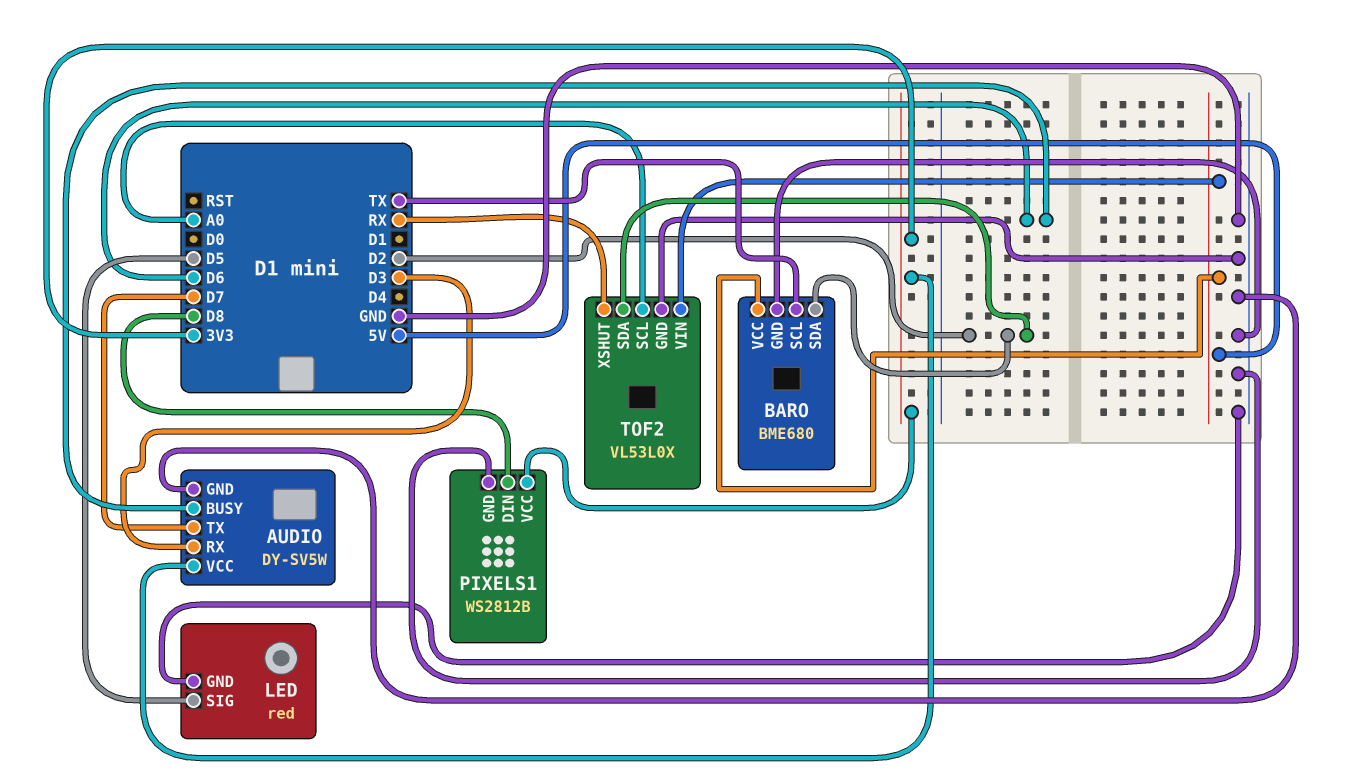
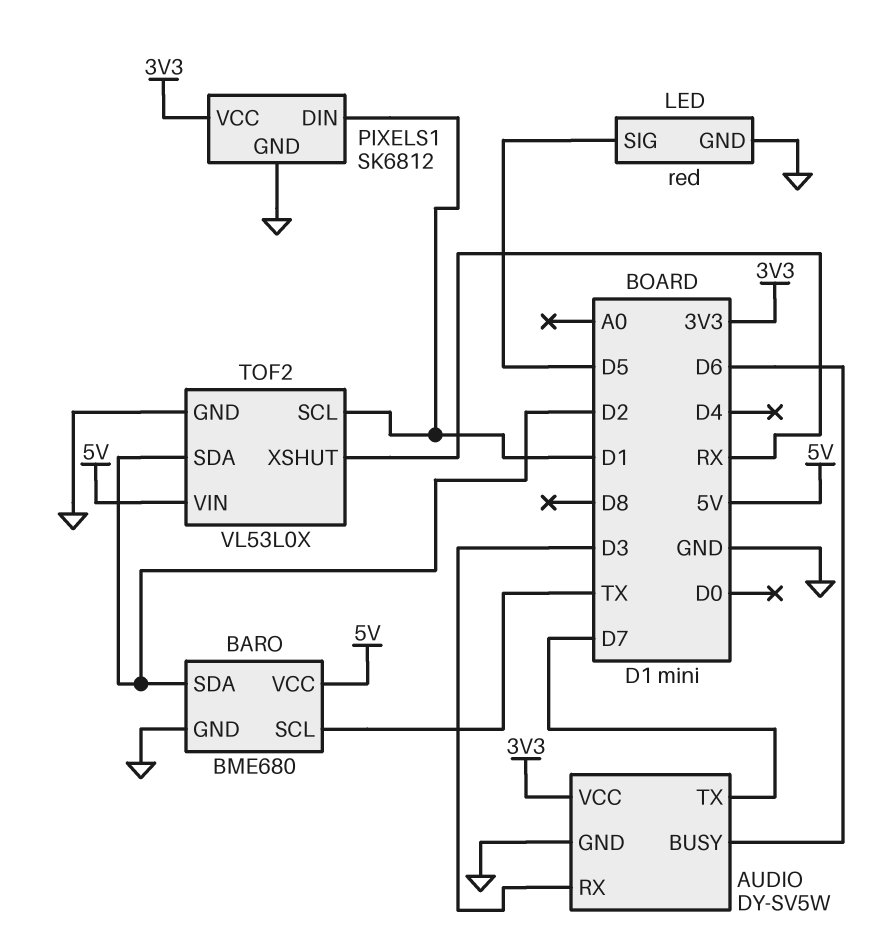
PIXELS1: WS2812B -> SK6812
PIXELS1 pin DIN: D8 -> D1
TOF2 pin SCL: A0 -> D1

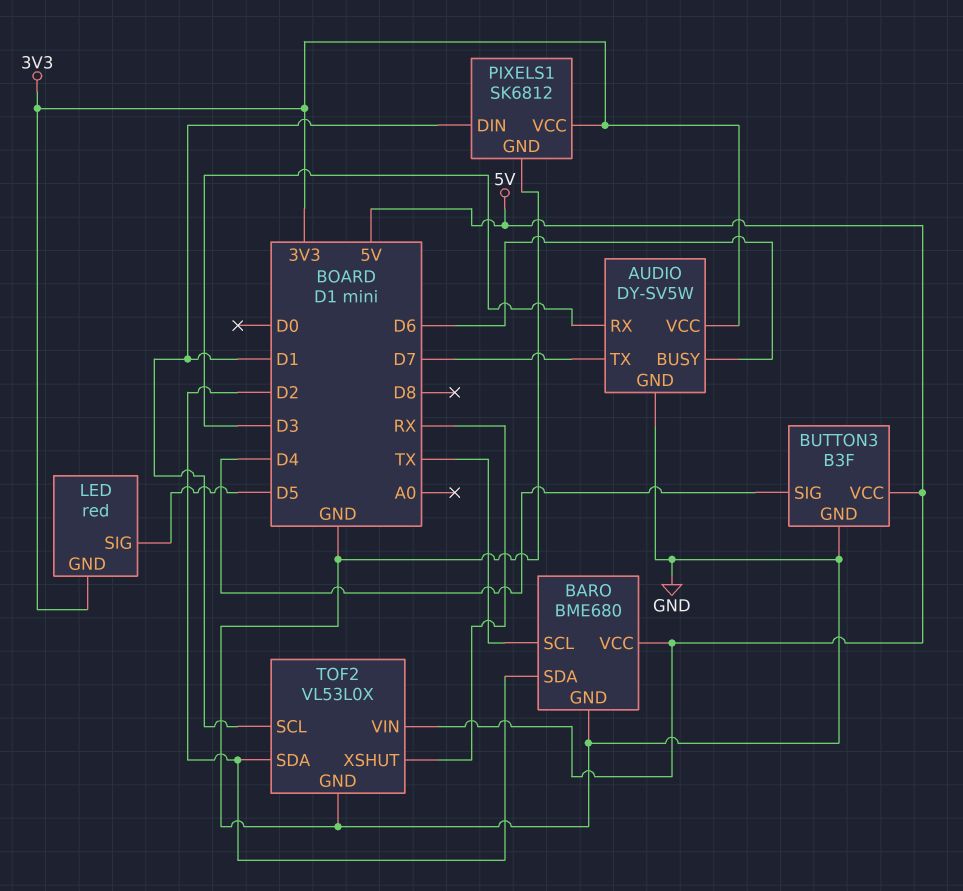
BUTTON3: none -> B3F
BUTTON3 pin GND: none -> GND
BUTTON3 pin SIG: none -> D4
BUTTON3 pin VCC: none -> 5V
LED pin GND: GND -> 3V3

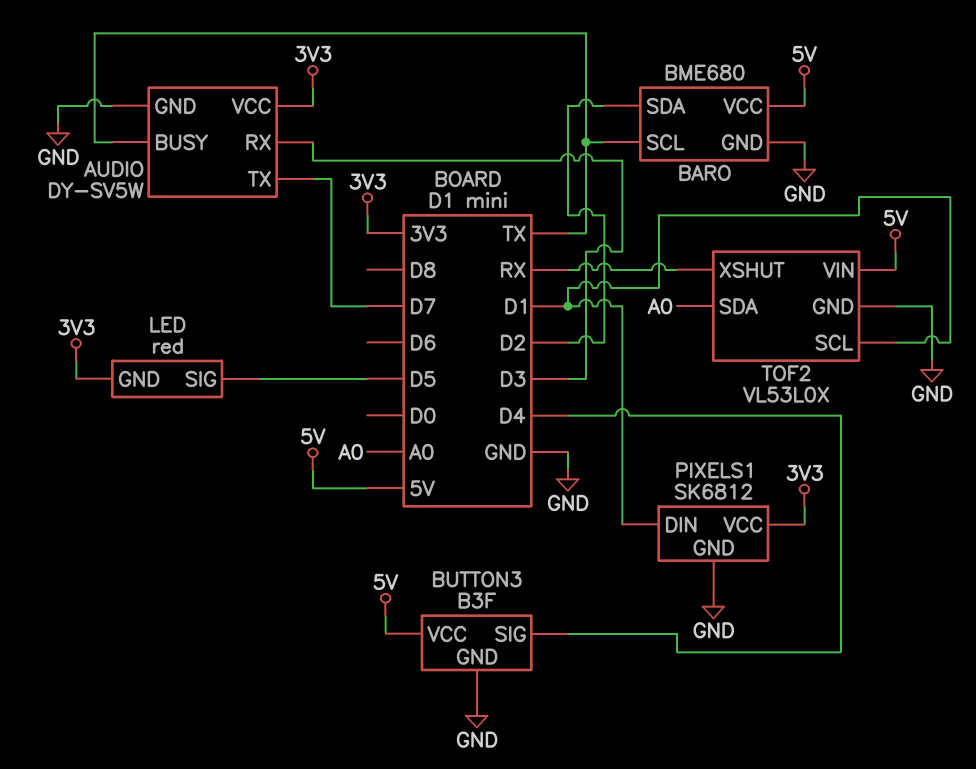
AUDIO pin BUSY: D6 -> TX
TOF2 pin SDA: D2 -> A0

